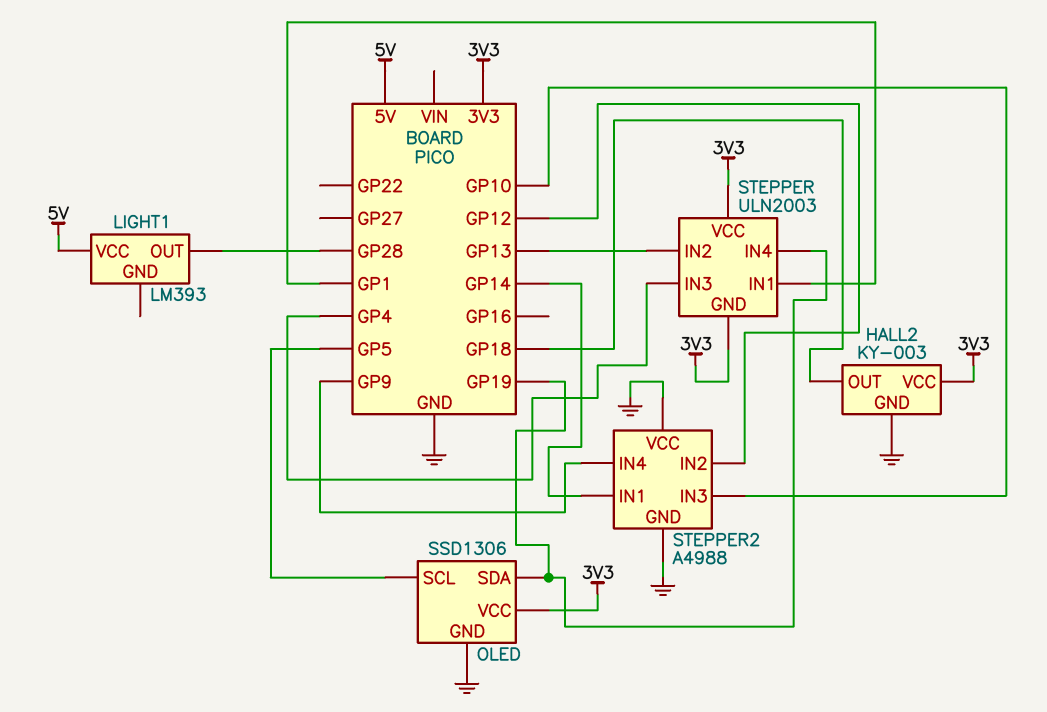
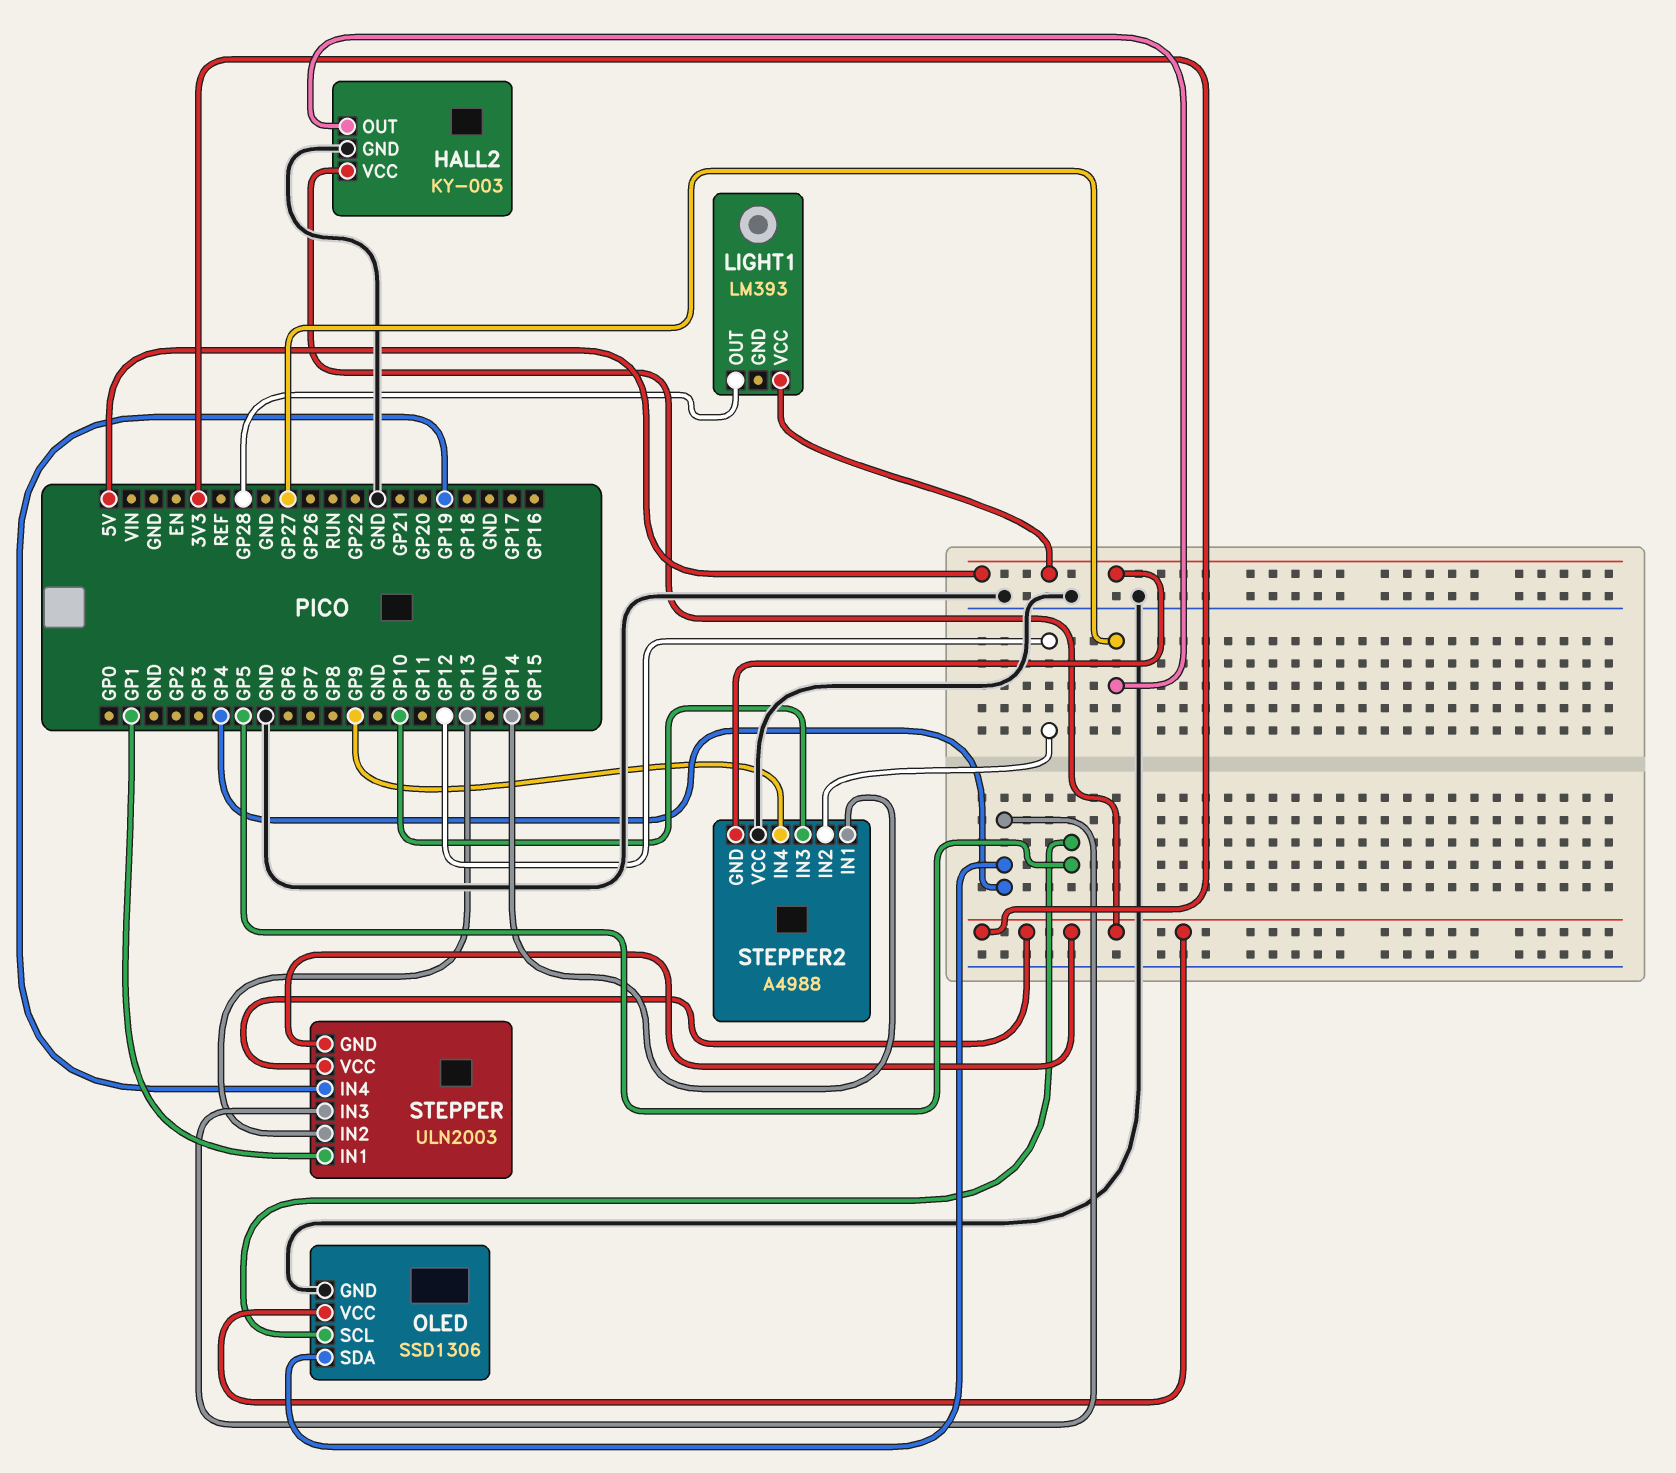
HALL2 pin OUT: GP18 -> GP27
OLED pin SDA: GP19 -> GP4
STEPPER2 pin GND: GND -> 5V

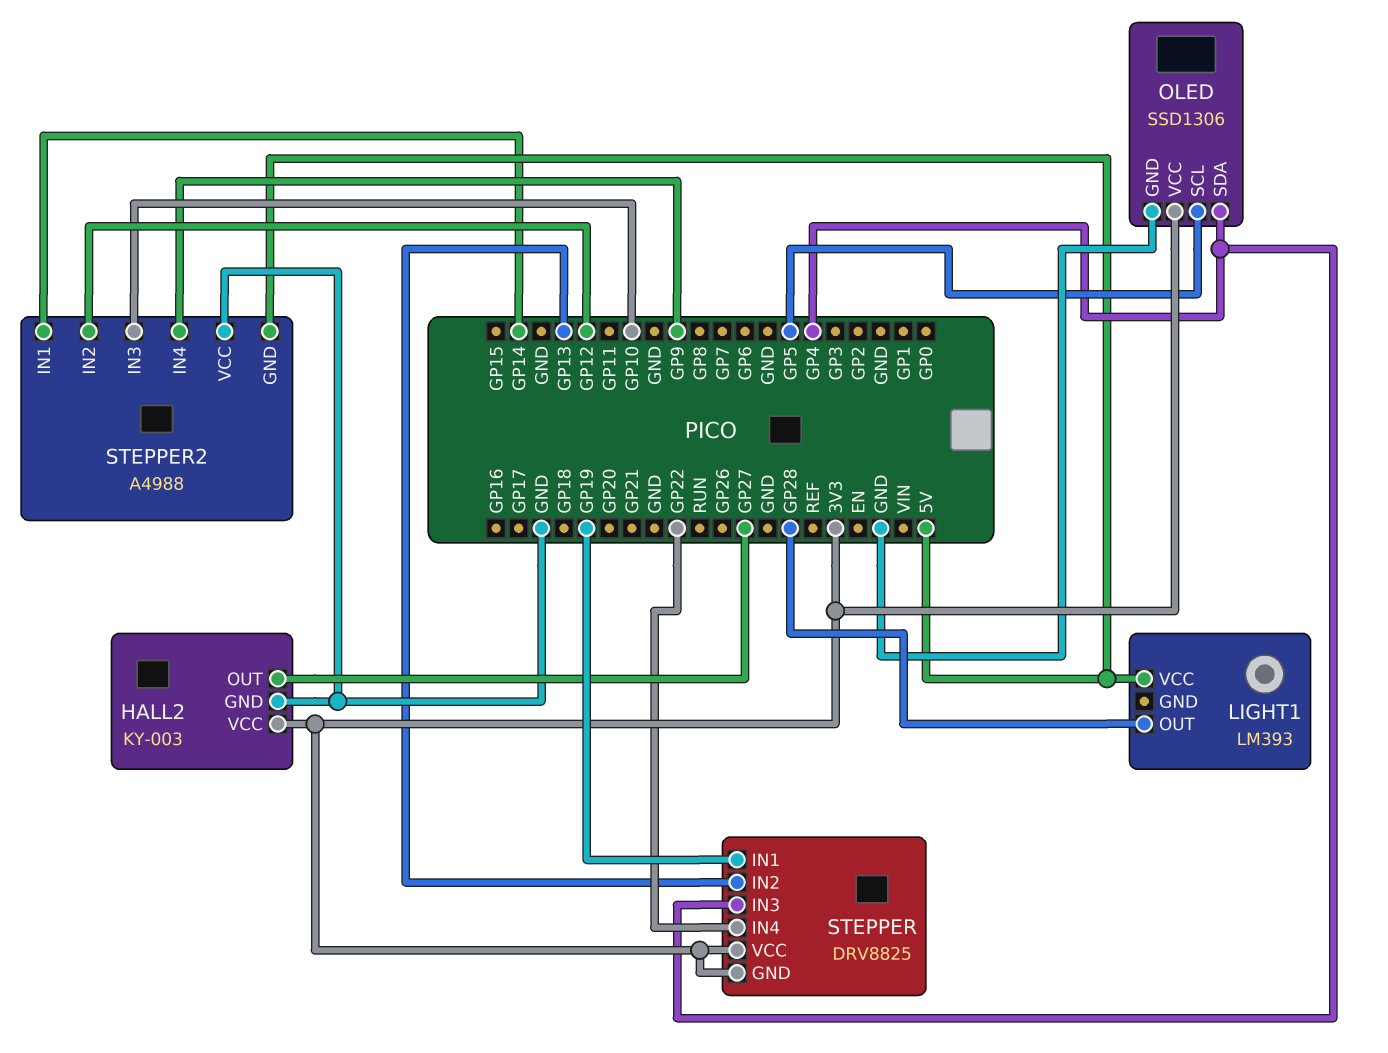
STEPPER: ULN2003 -> DRV8825
STEPPER pin IN1: GP1 -> GP19
STEPPER pin IN4: GP19 -> GP22

